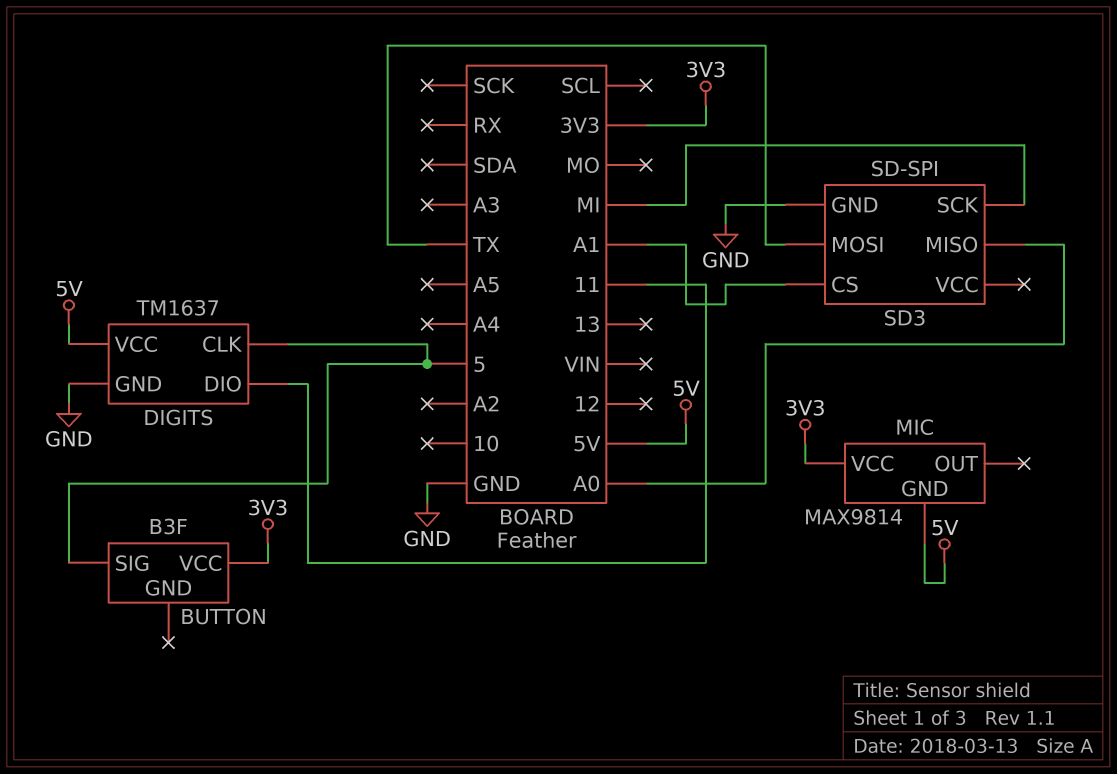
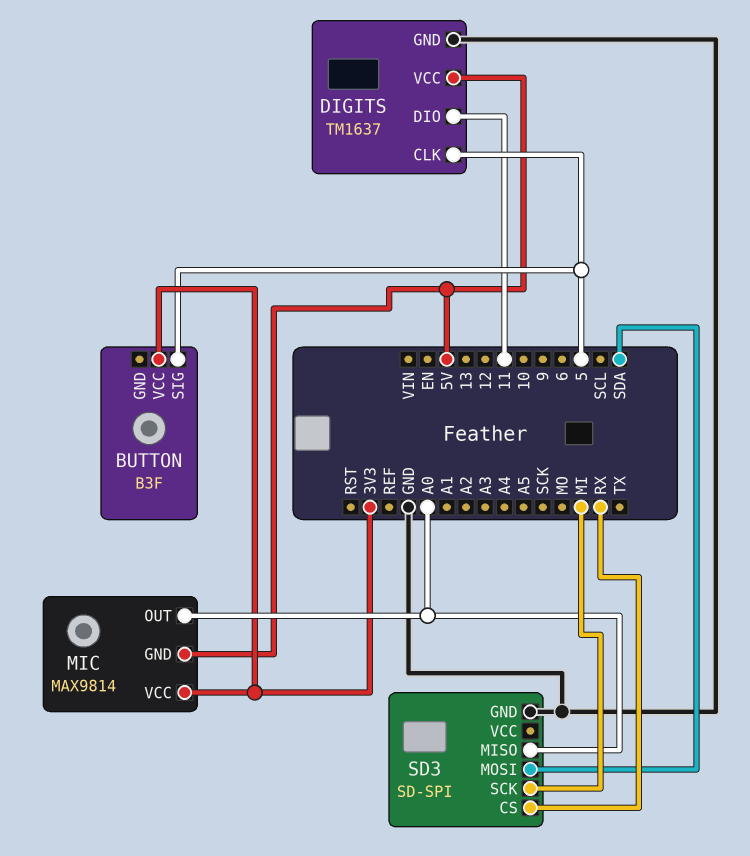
MIC pin OUT: none -> A0
SD3 pin CS: A1 -> RX
SD3 pin MOSI: TX -> SDA

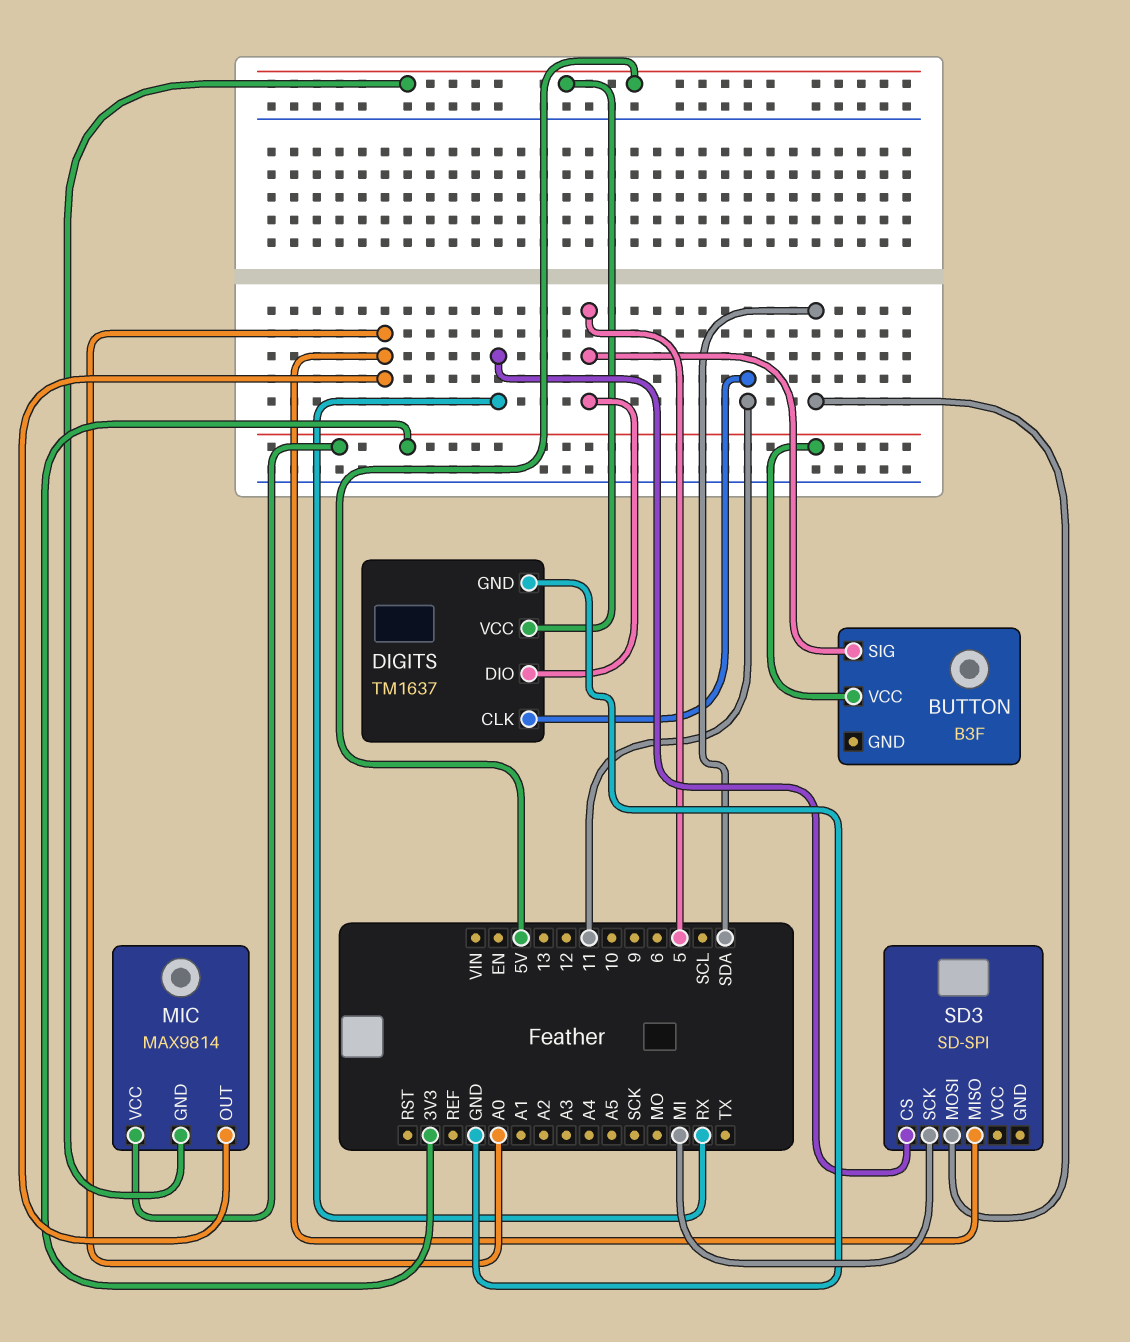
DIGITS pin CLK: 5 -> 11
DIGITS pin DIO: 11 -> 5
SD3 pin GND: GND -> none

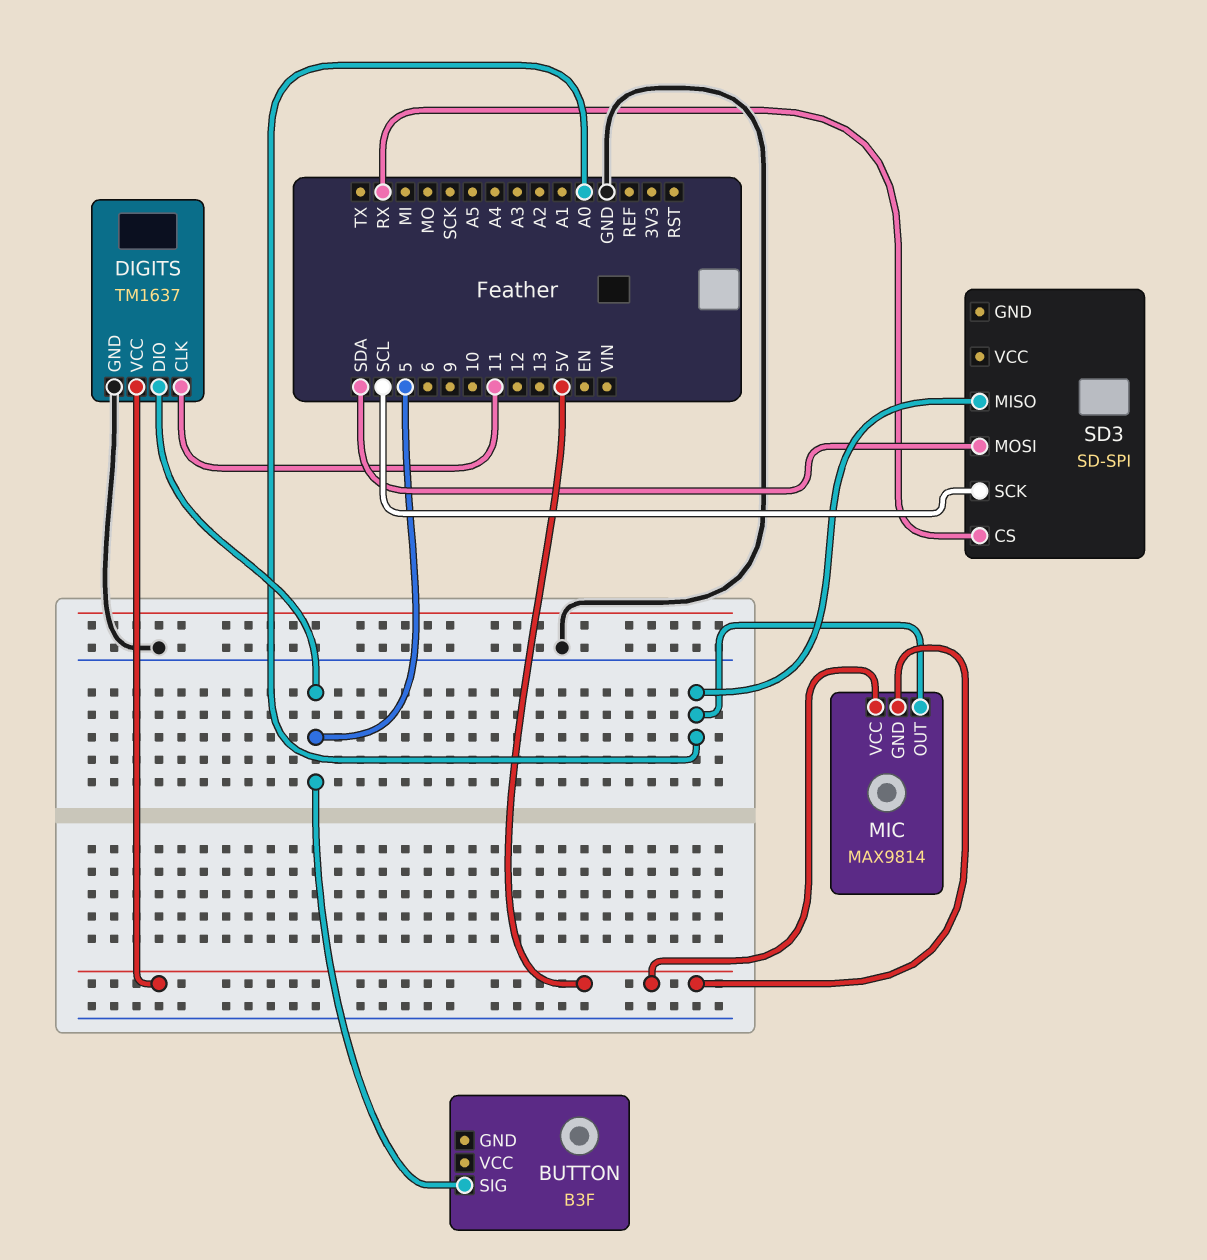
BUTTON pin VCC: 3V3 -> none
MIC pin VCC: 3V3 -> 5V
SD3 pin SCK: MI -> SCL

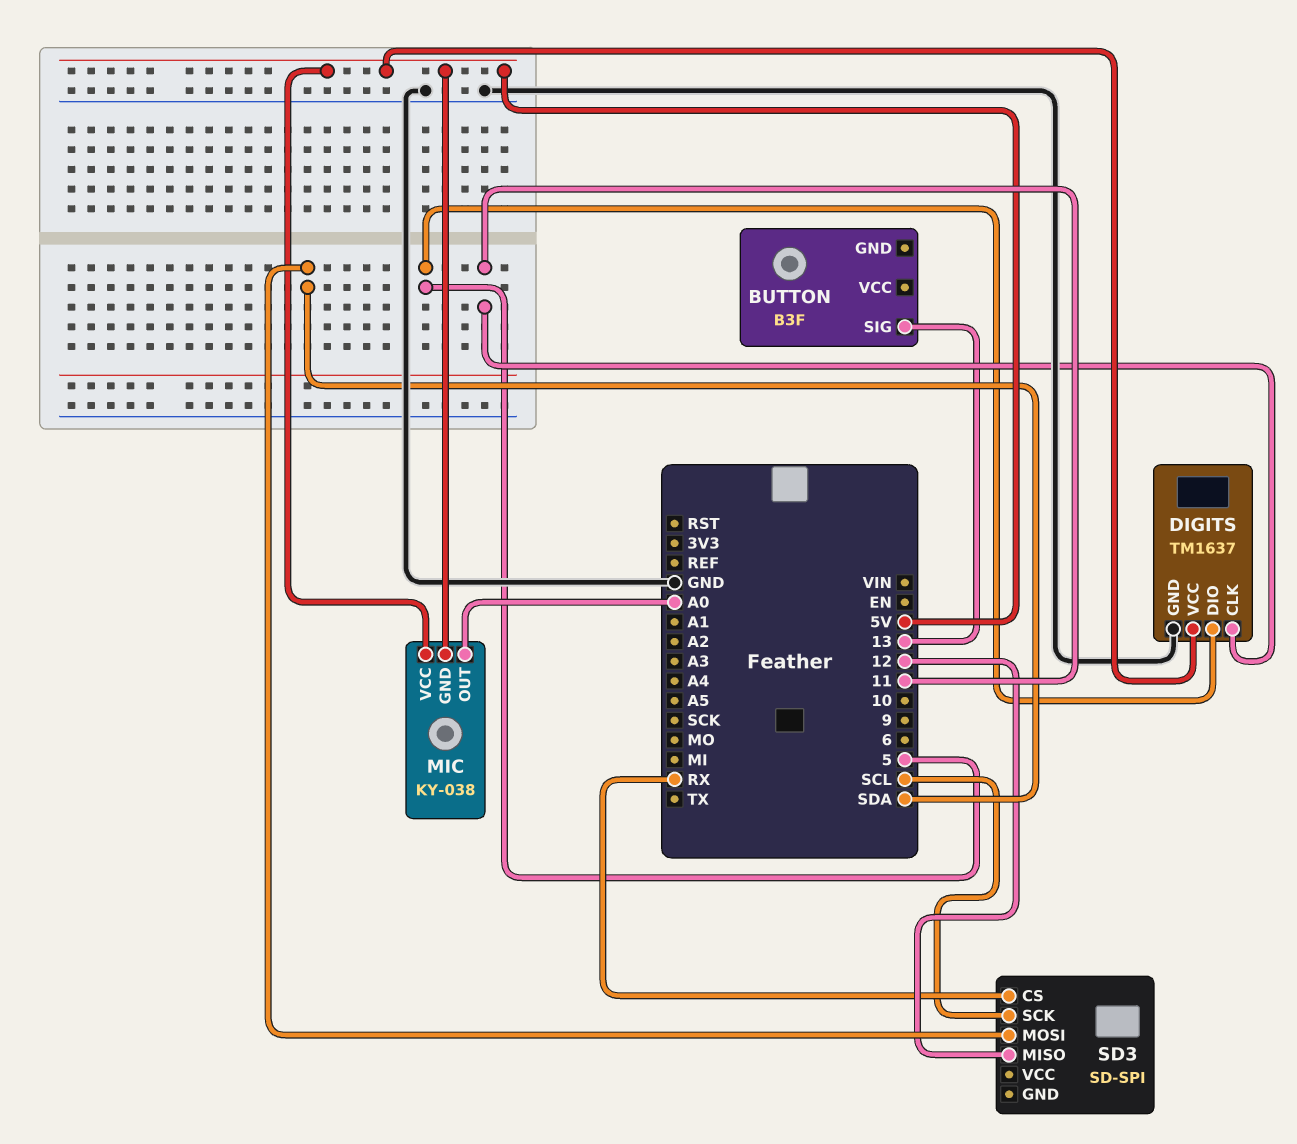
BUTTON pin SIG: 5 -> 13
MIC: MAX9814 -> KY-038
SD3 pin MISO: A0 -> 12

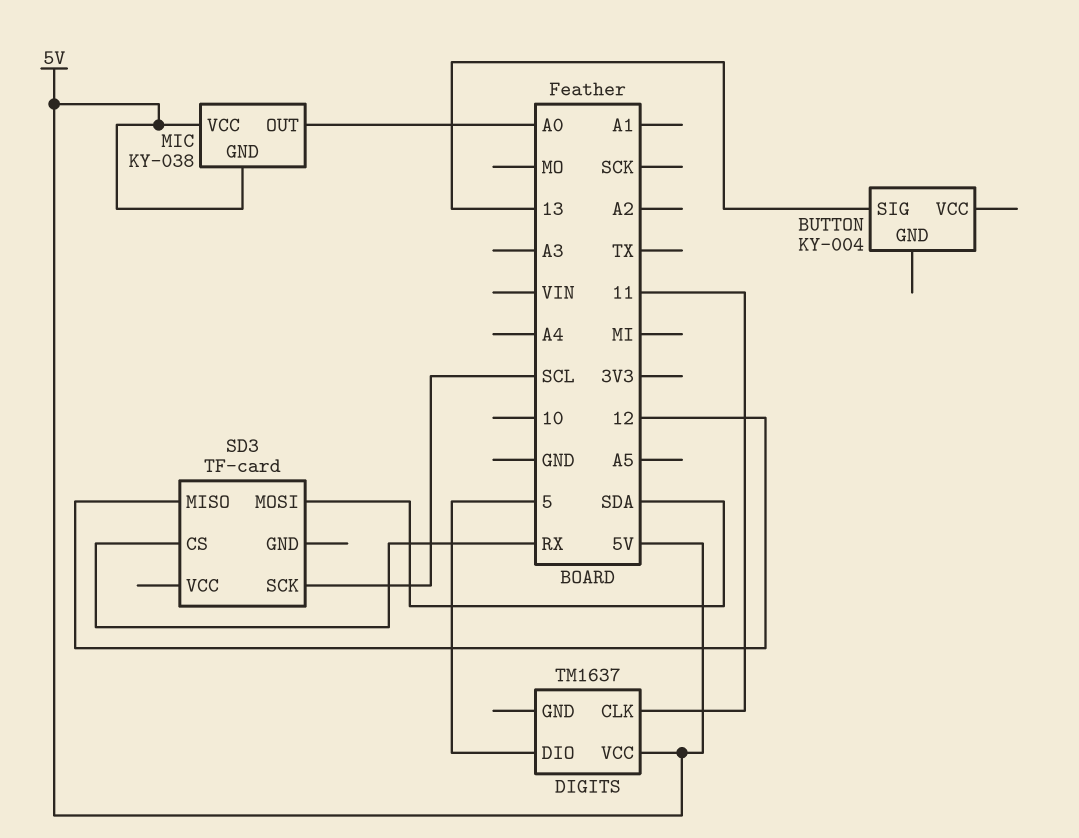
BUTTON: B3F -> KY-004
DIGITS pin GND: GND -> none
SD3: SD-SPI -> TF-card

